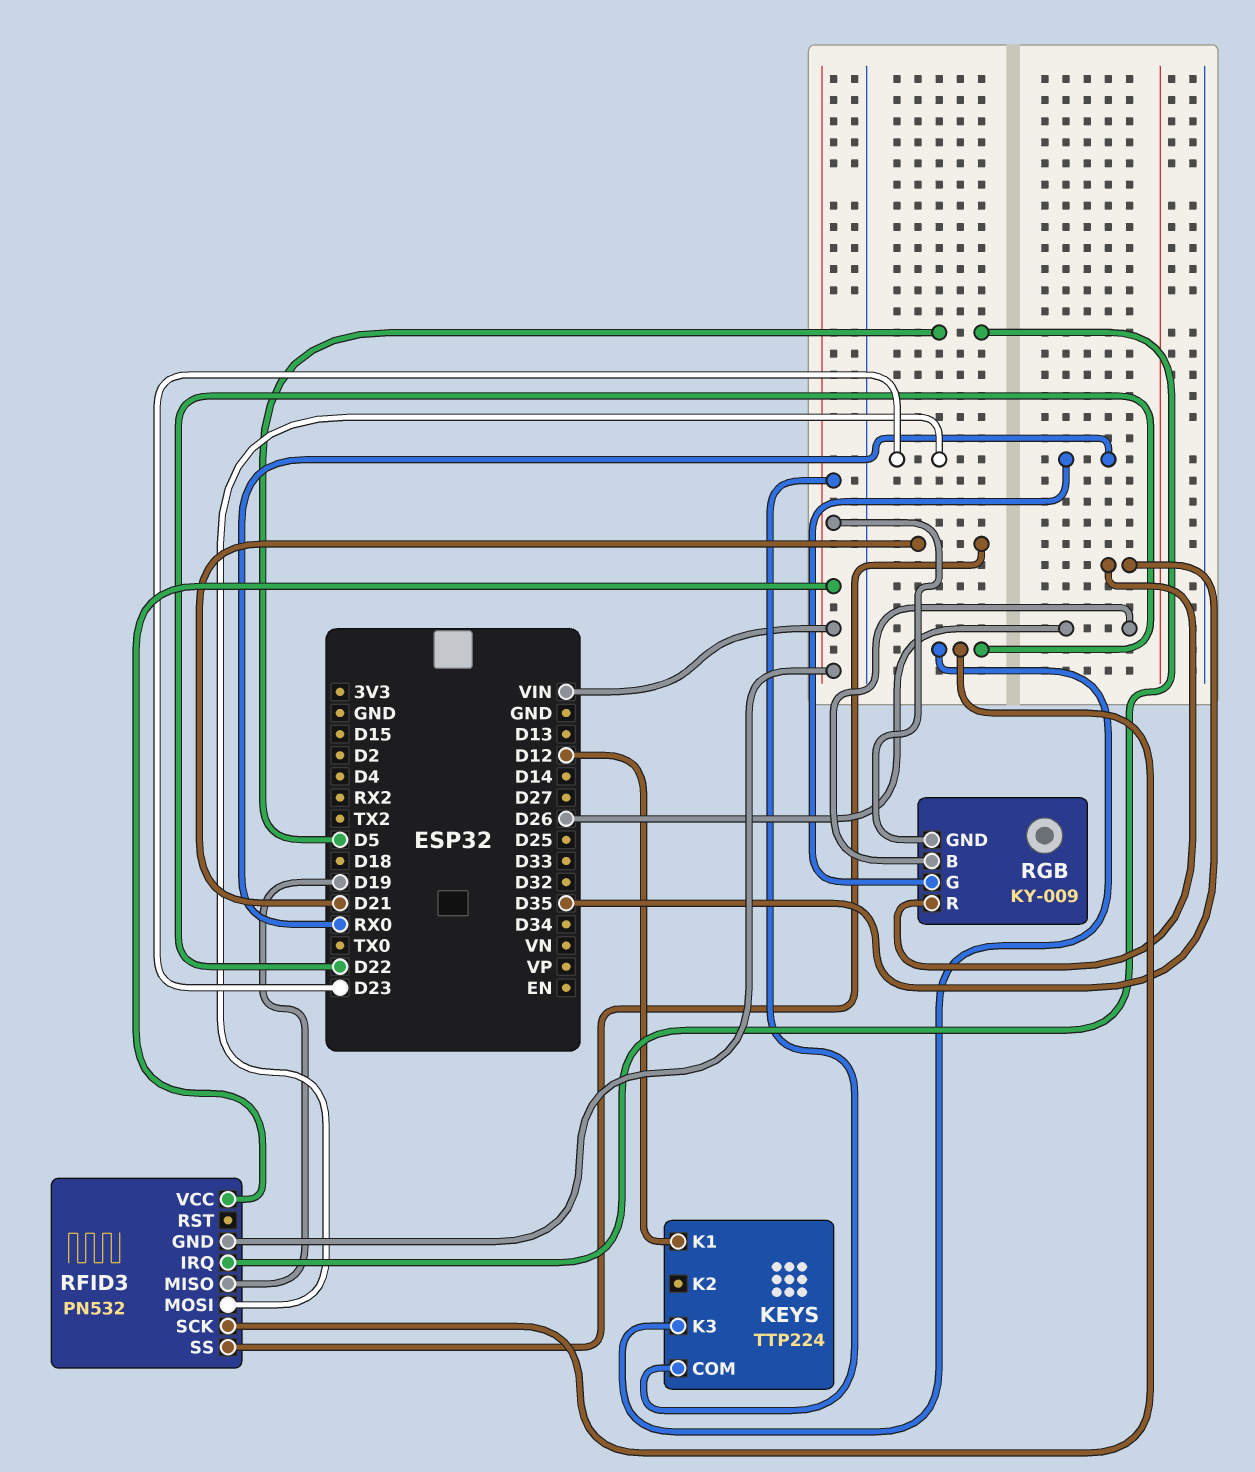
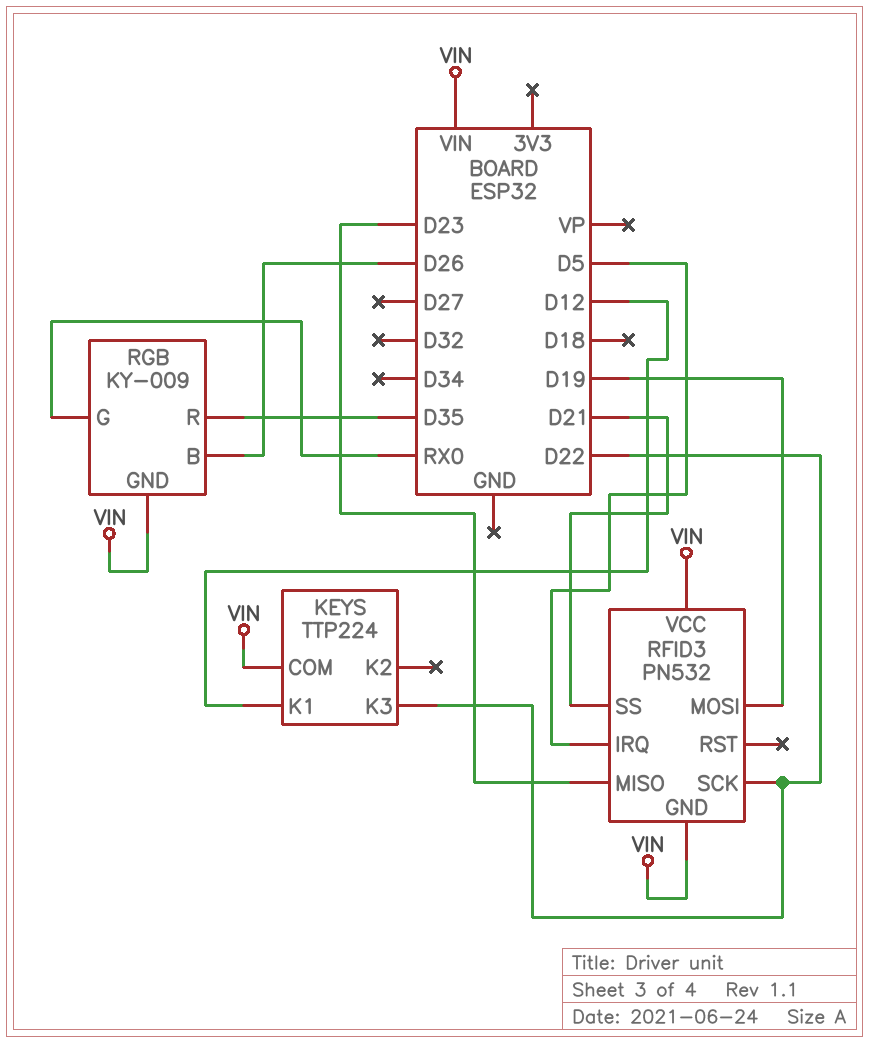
RFID3 pin MISO: D19 -> D23
RFID3 pin MOSI: D23 -> D19

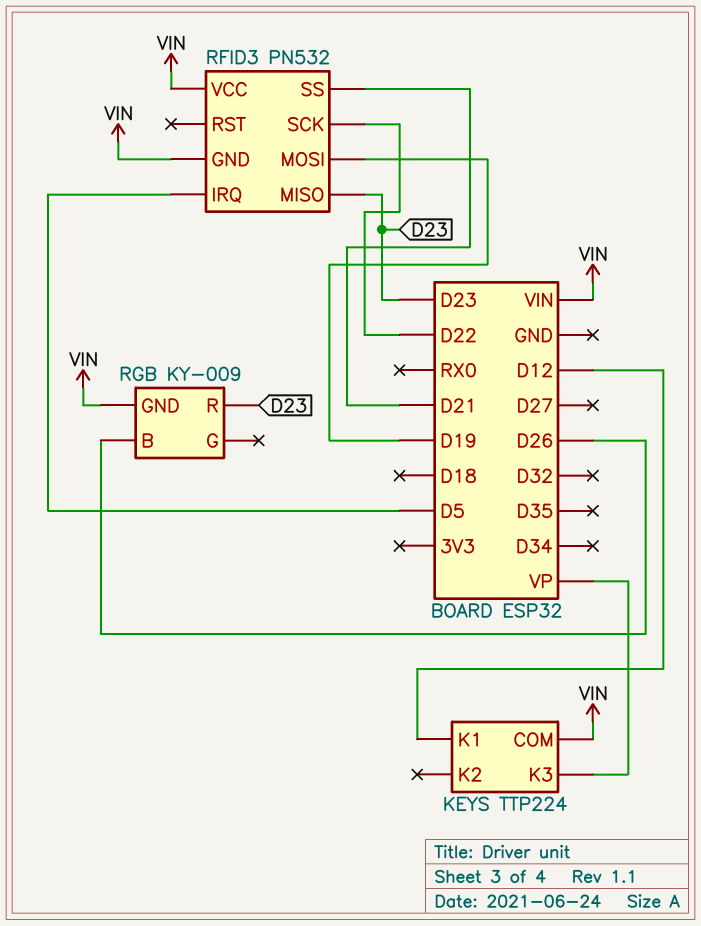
KEYS pin K3: D22 -> VP
RGB pin G: RX0 -> none
RGB pin R: D35 -> D23

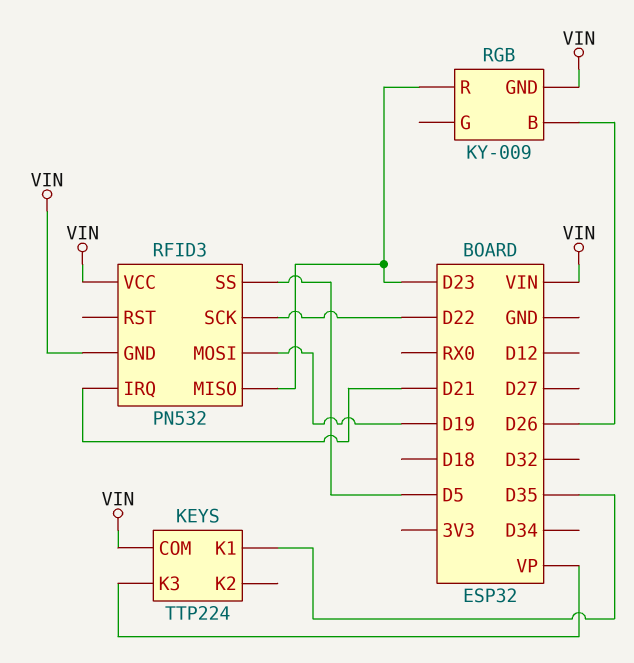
KEYS pin K1: D12 -> D35
RFID3 pin IRQ: D5 -> D21
RFID3 pin SS: D21 -> D5

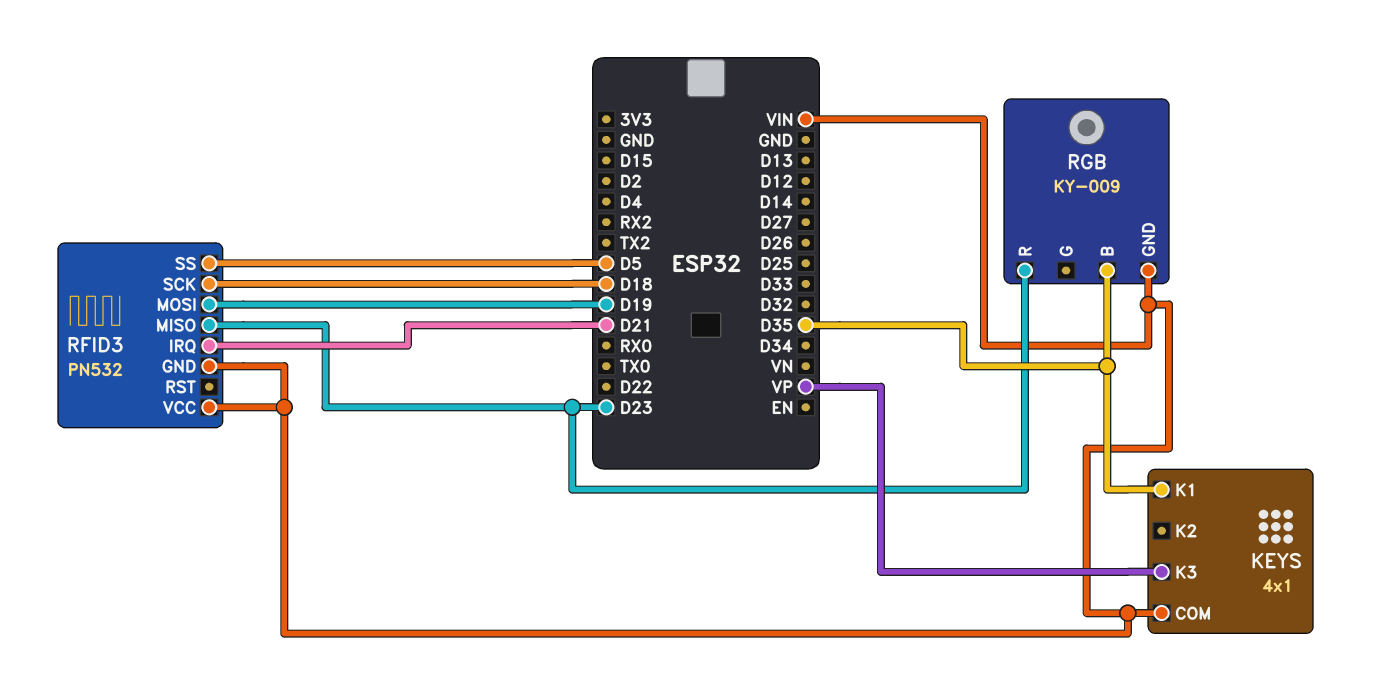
KEYS: TTP224 -> 4x1
RFID3 pin SCK: D22 -> D18
RGB pin B: D26 -> D35

